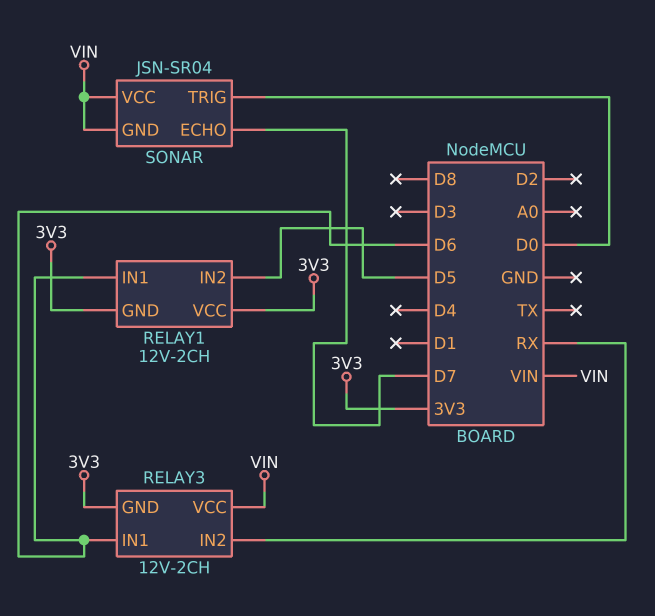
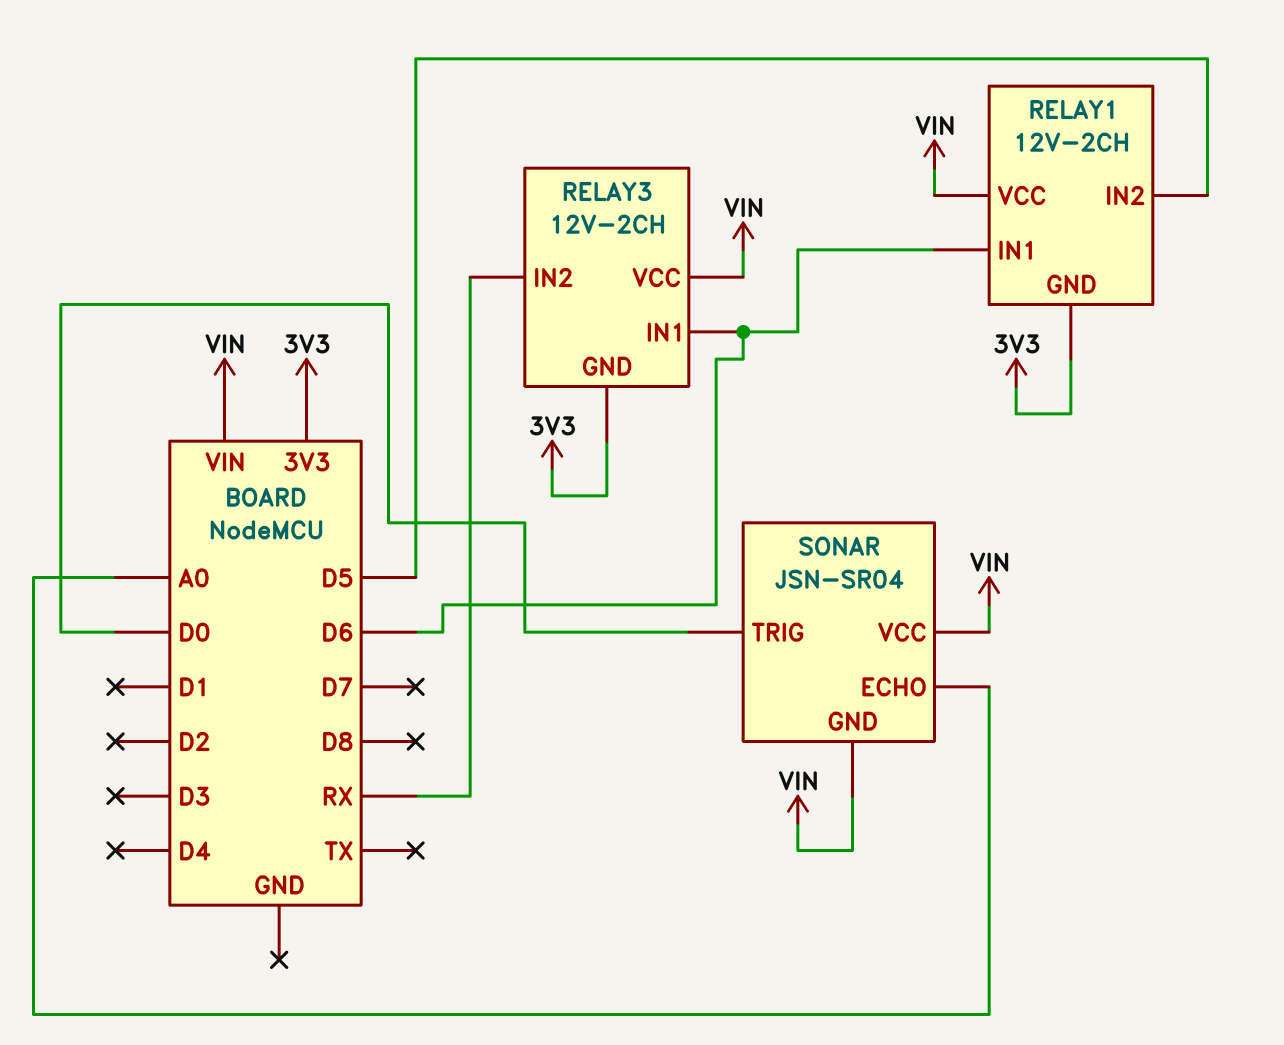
RELAY1 pin VCC: 3V3 -> VIN
SONAR pin ECHO: D7 -> A0

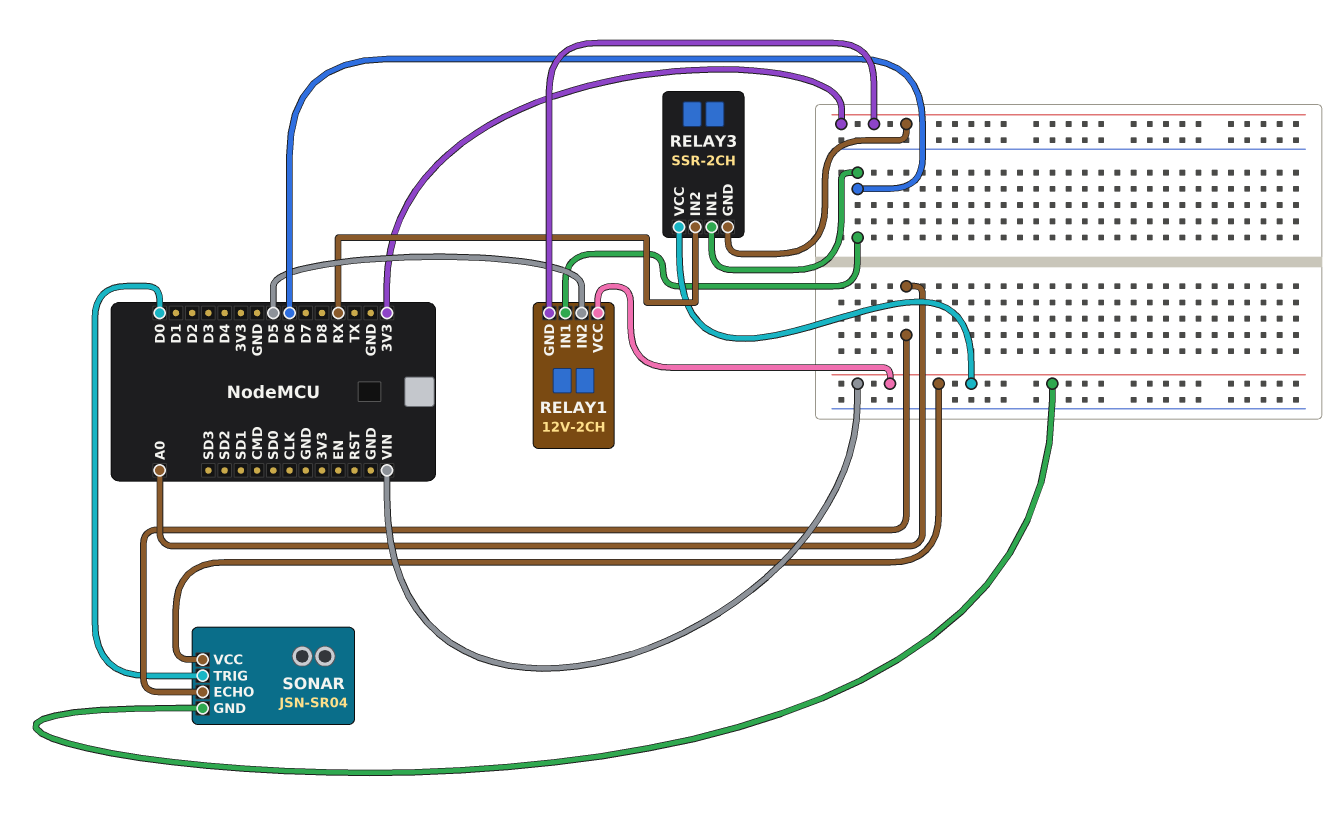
RELAY3: 12V-2CH -> SSR-2CH

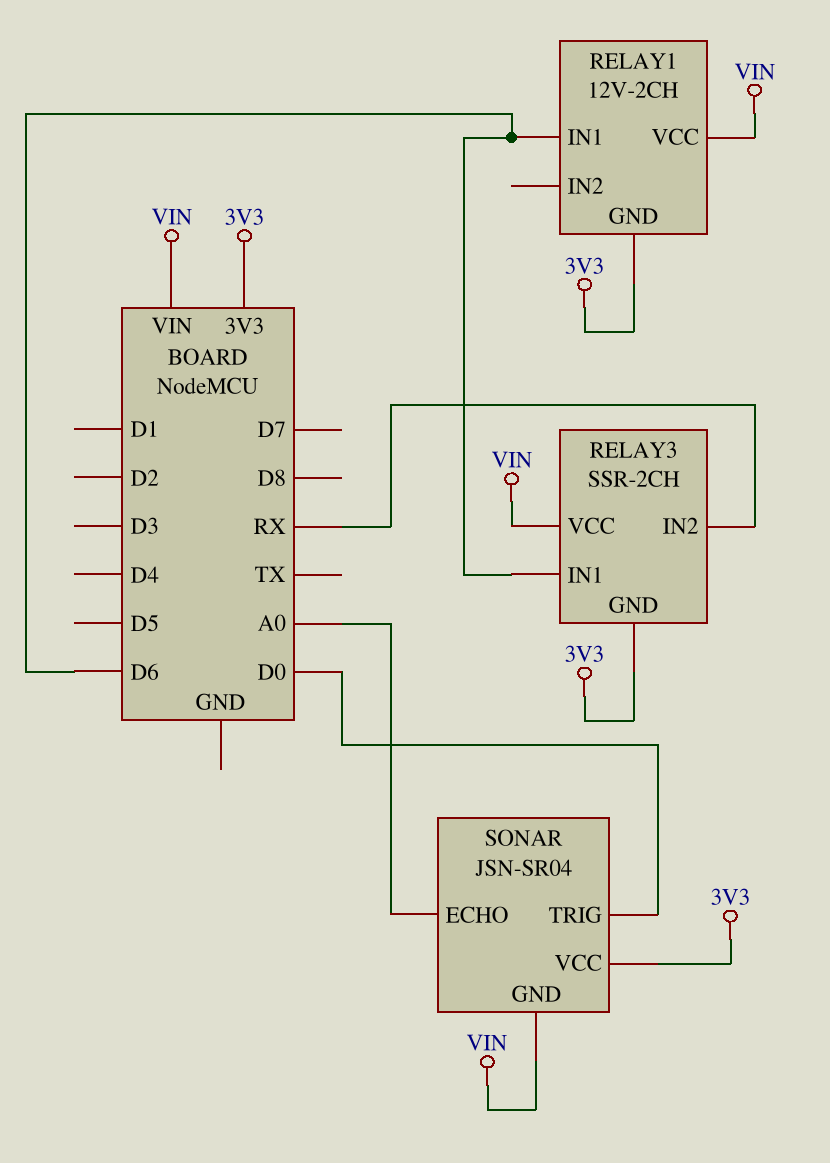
RELAY1 pin IN2: D5 -> none
SONAR pin VCC: VIN -> 3V3

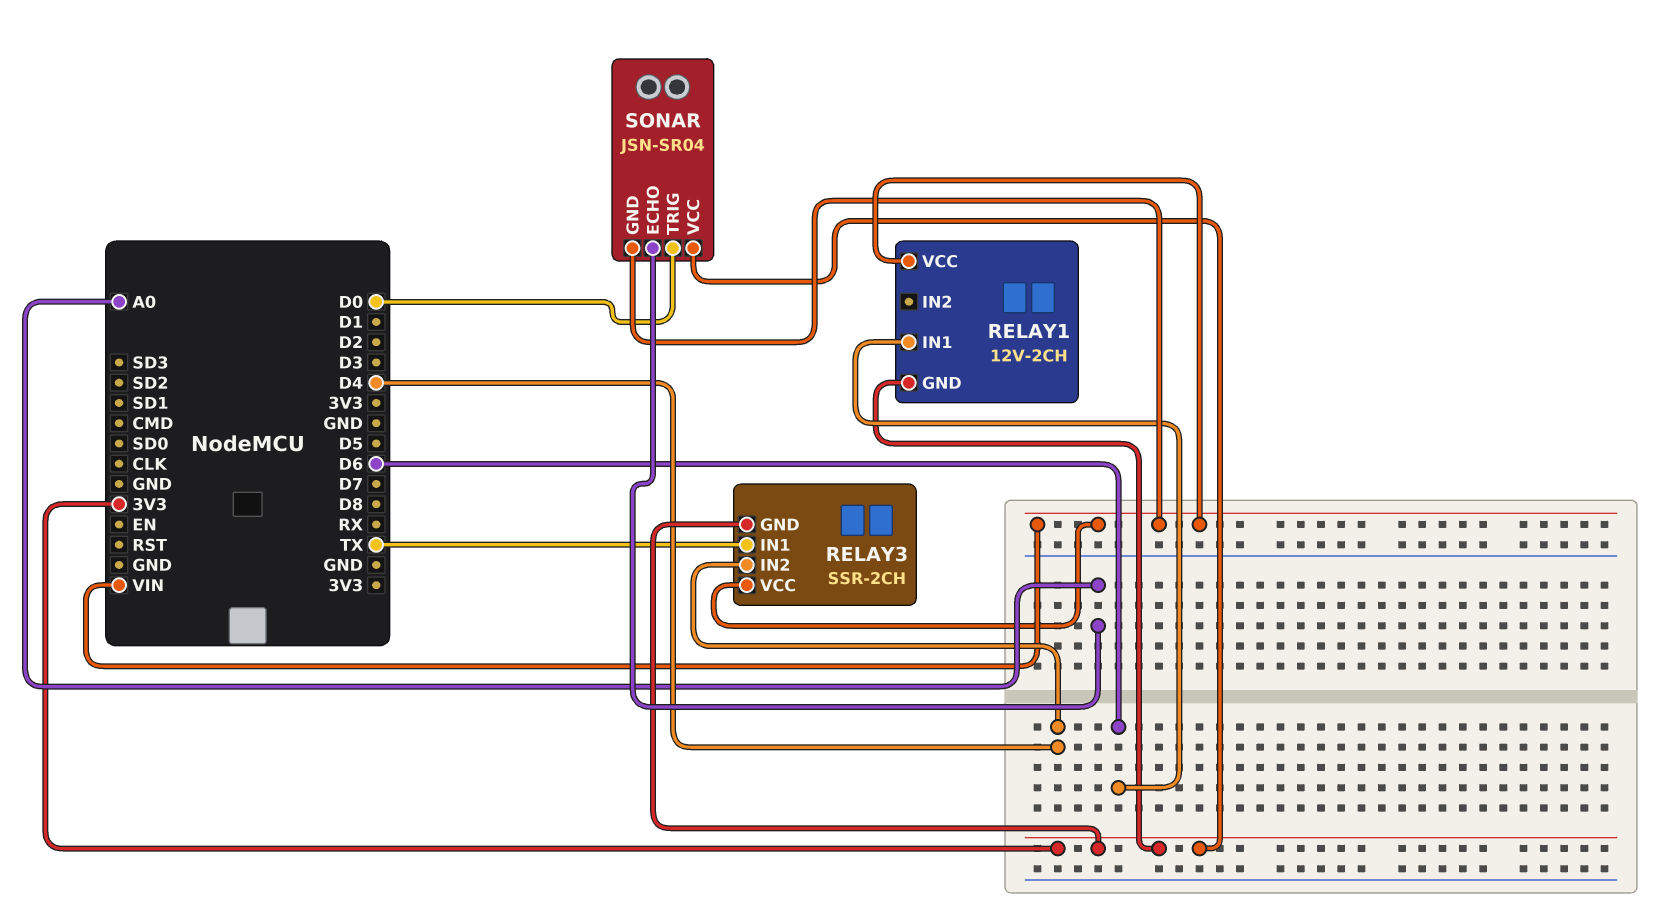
RELAY3 pin IN1: D6 -> TX
RELAY3 pin IN2: RX -> D4

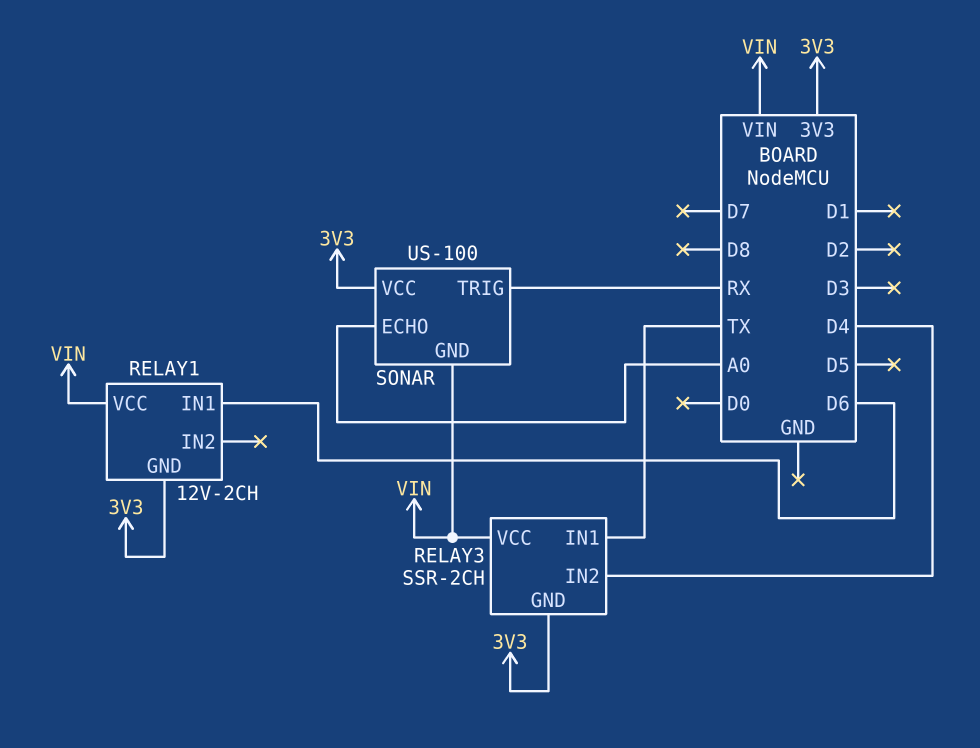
SONAR: JSN-SR04 -> US-100
SONAR pin TRIG: D0 -> RX

